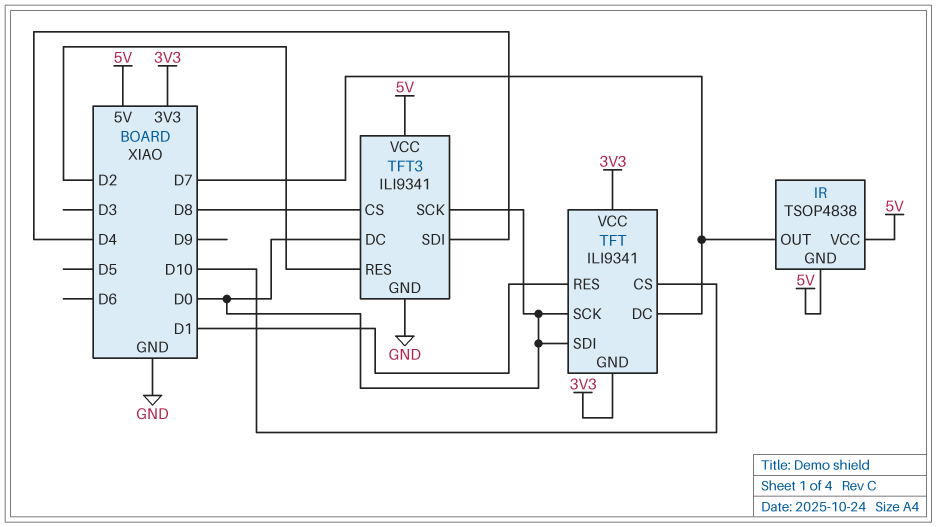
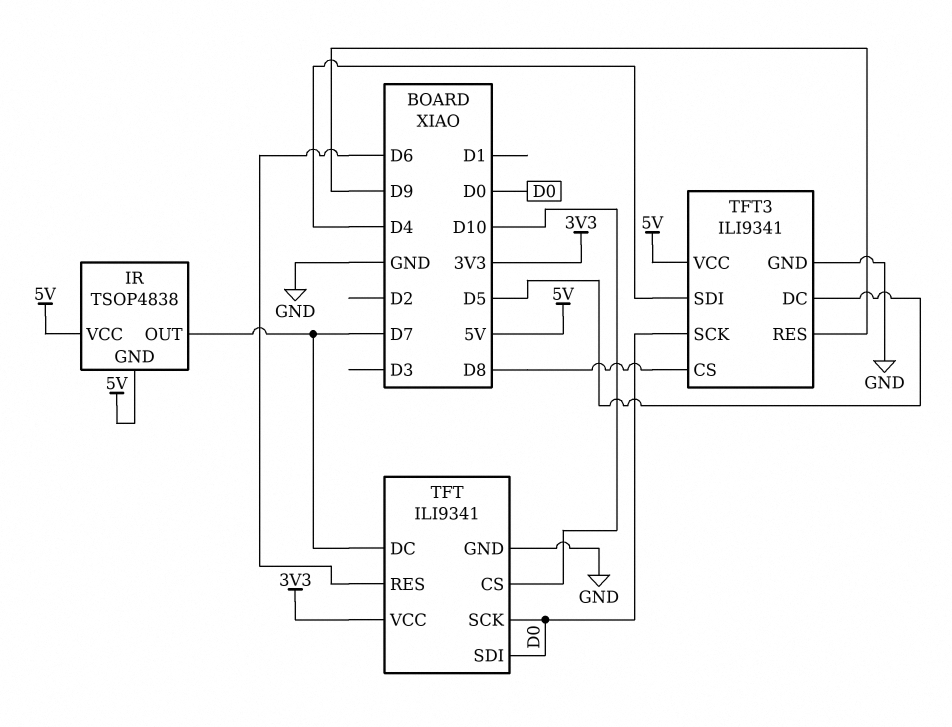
TFT pin GND: 3V3 -> GND
TFT pin RES: D1 -> D6
TFT3 pin DC: D0 -> D5
TFT3 pin RES: D2 -> D9

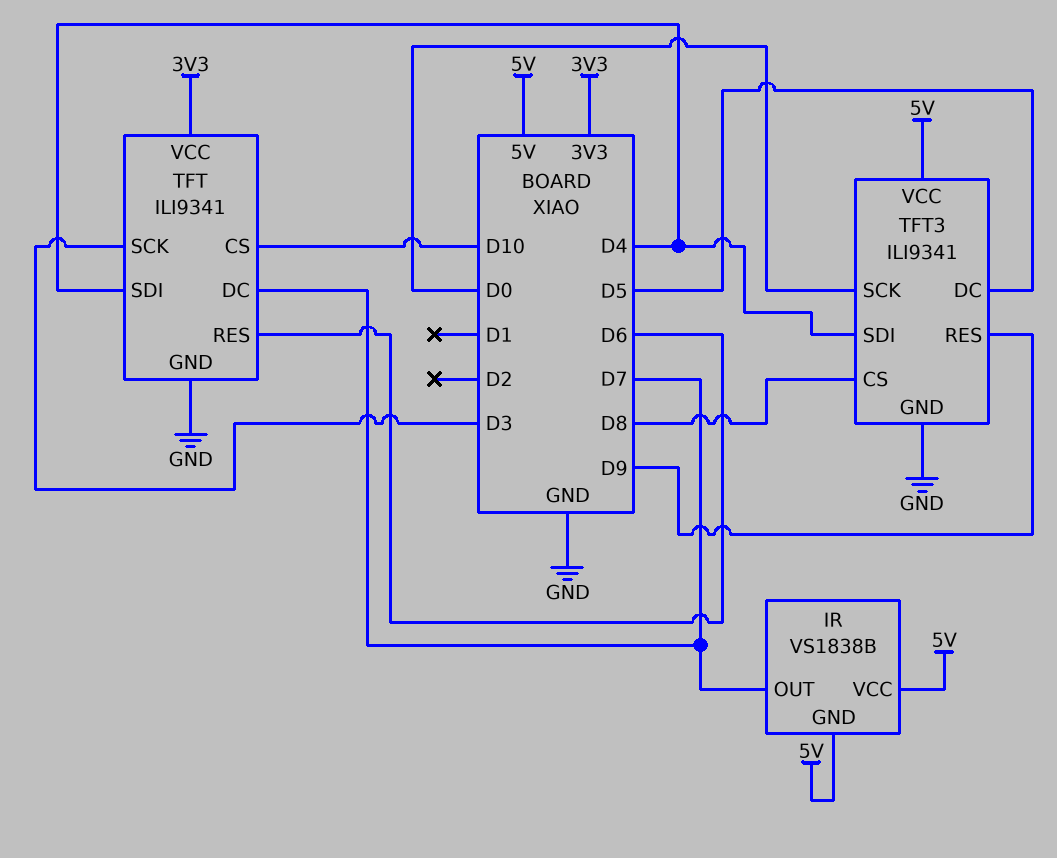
IR: TSOP4838 -> VS1838B
TFT pin SCK: D0 -> D3
TFT pin SDI: D0 -> D4

